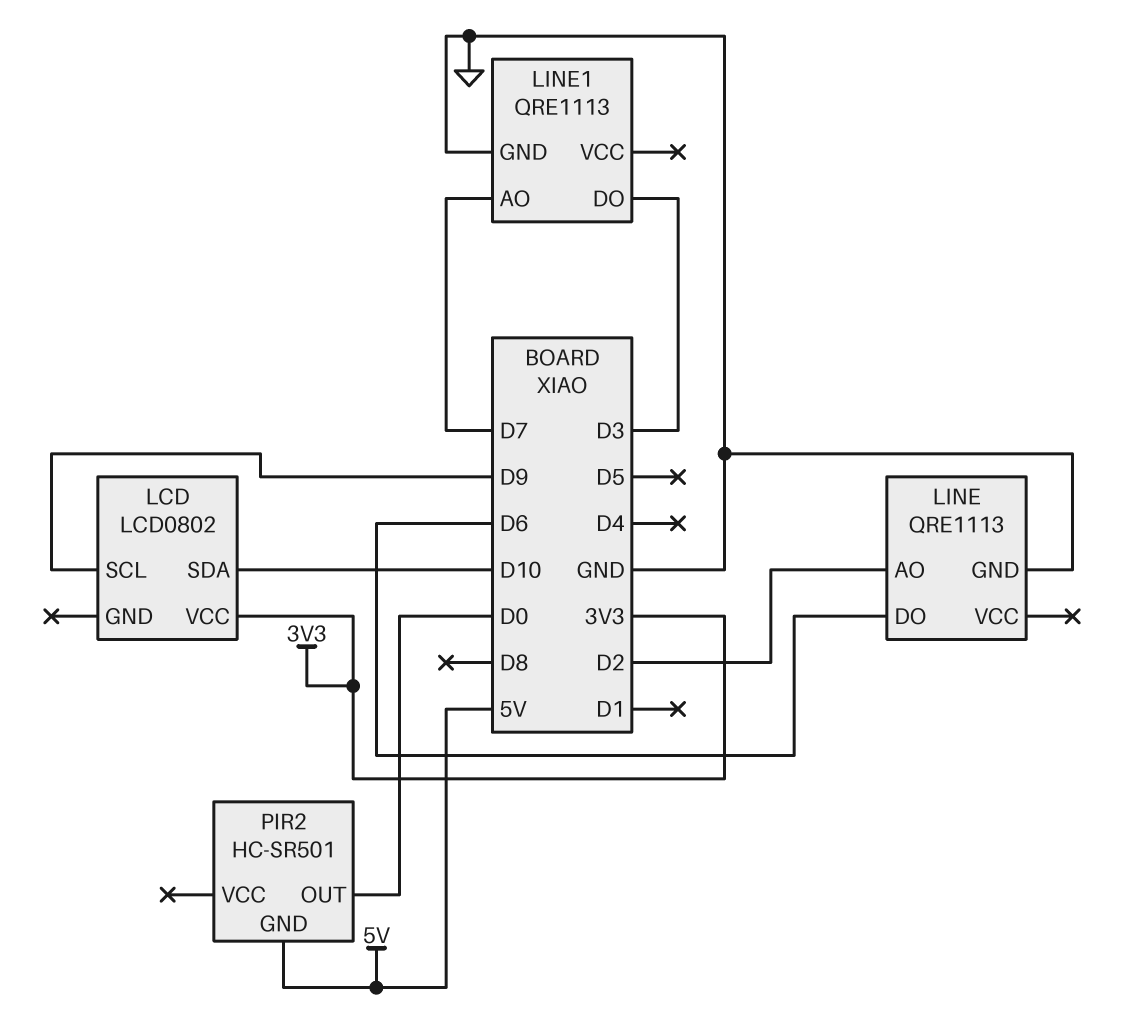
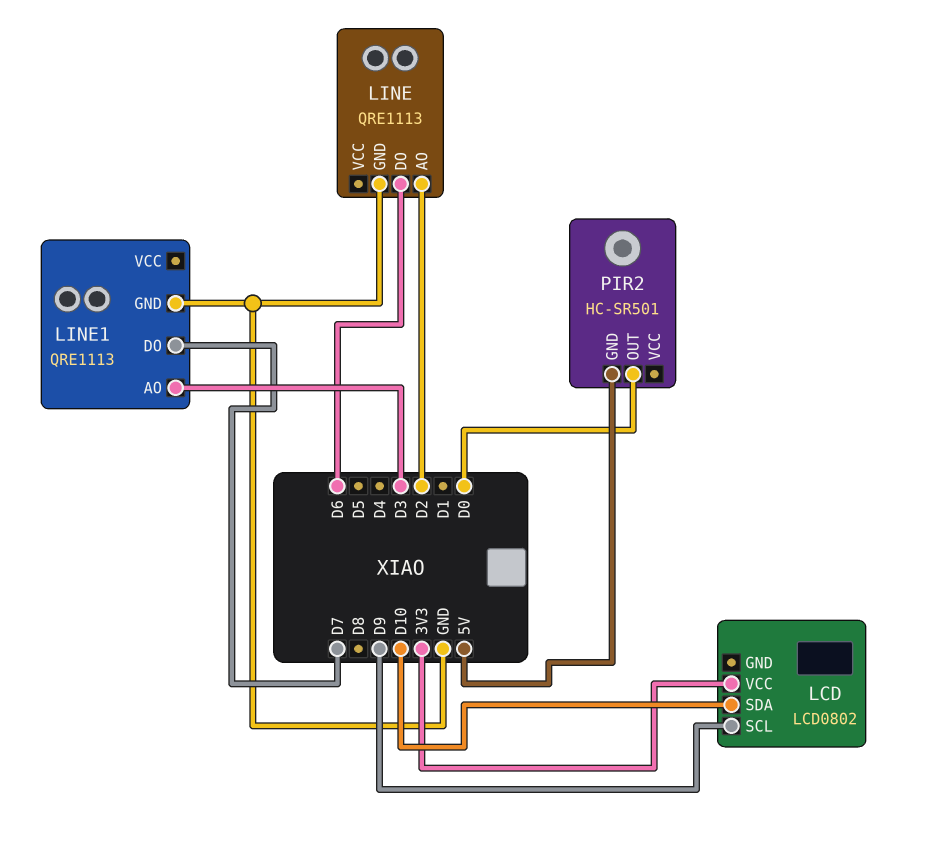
LINE1 pin AO: D7 -> D3
LINE1 pin DO: D3 -> D7

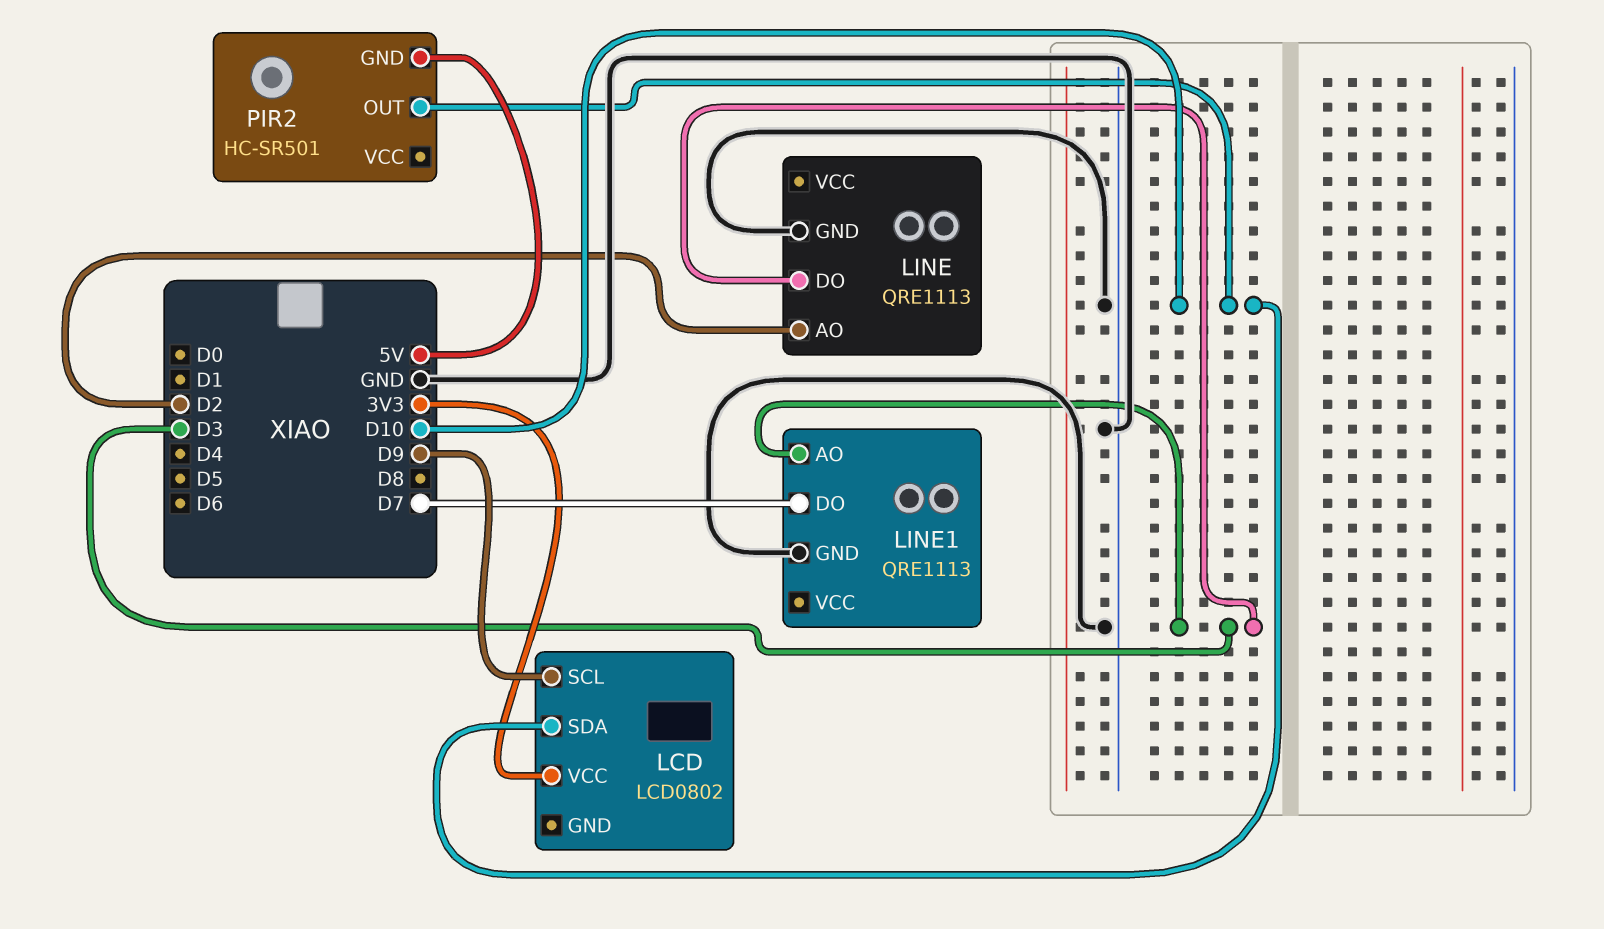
LINE pin DO: D6 -> D3
PIR2 pin OUT: D0 -> D10

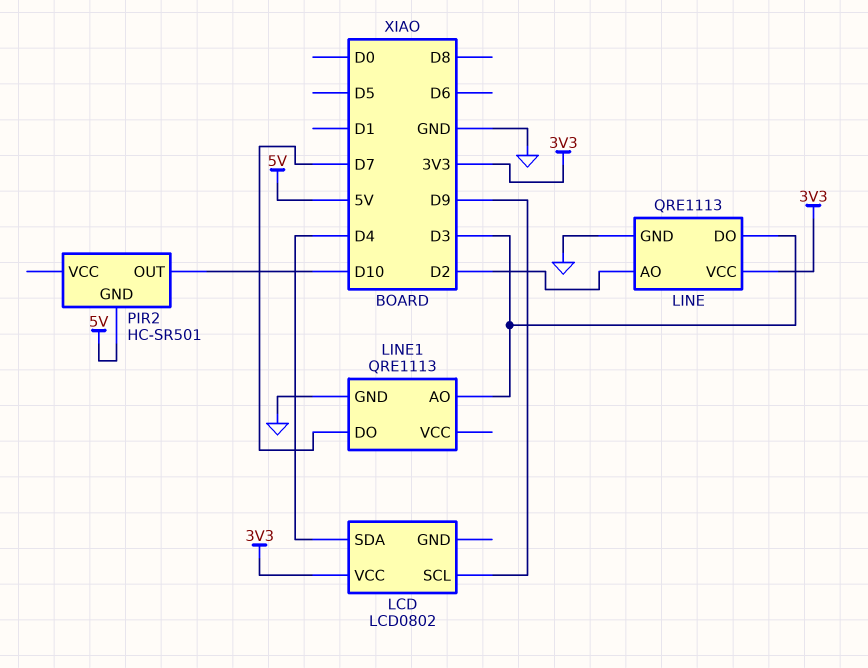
LCD pin SDA: D10 -> D4
LINE pin VCC: none -> 3V3

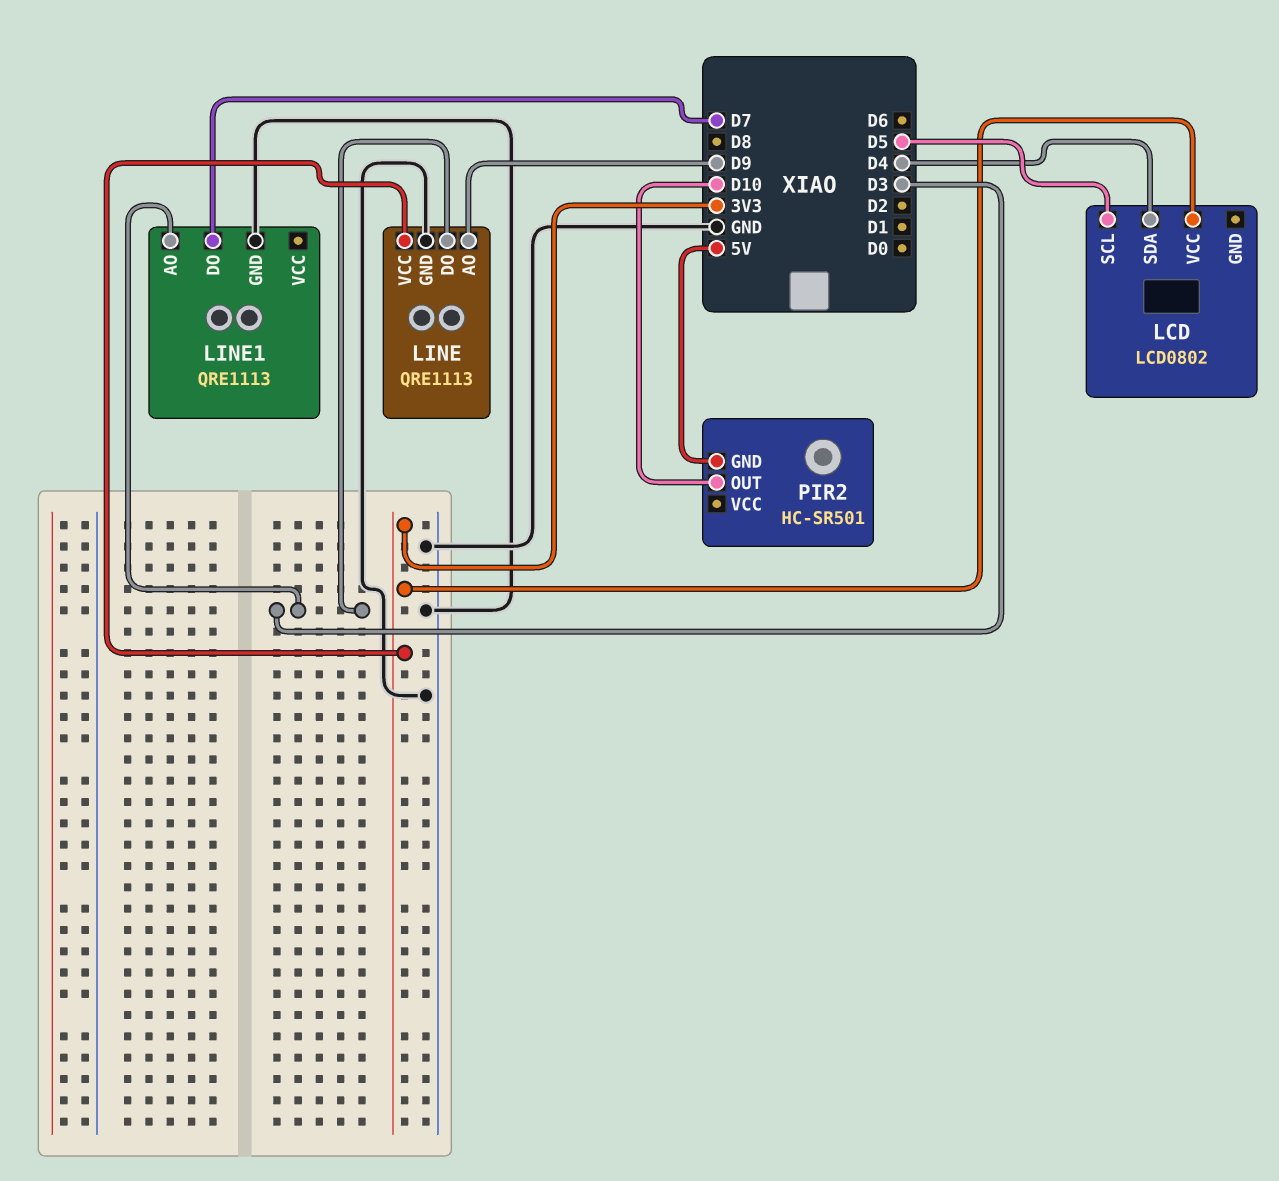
LCD pin SCL: D9 -> D5
LINE pin AO: D2 -> D9

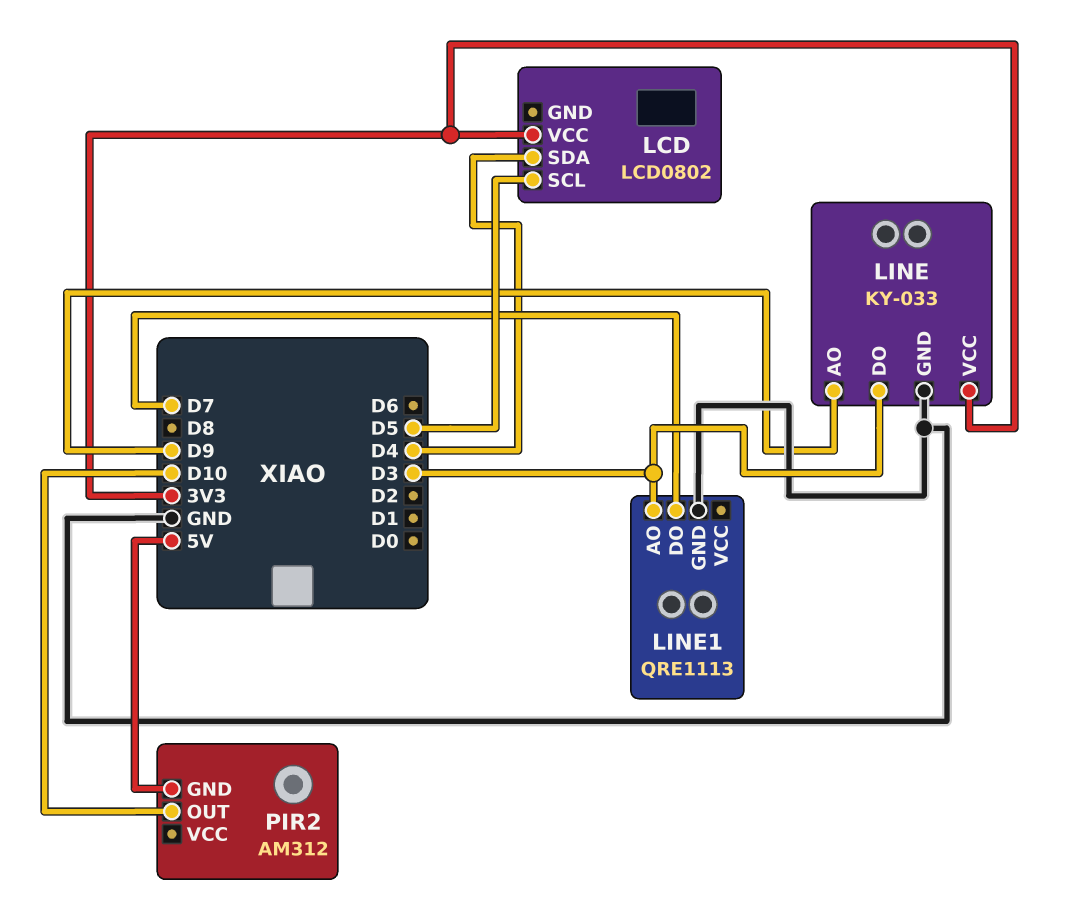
LINE: QRE1113 -> KY-033
PIR2: HC-SR501 -> AM312

